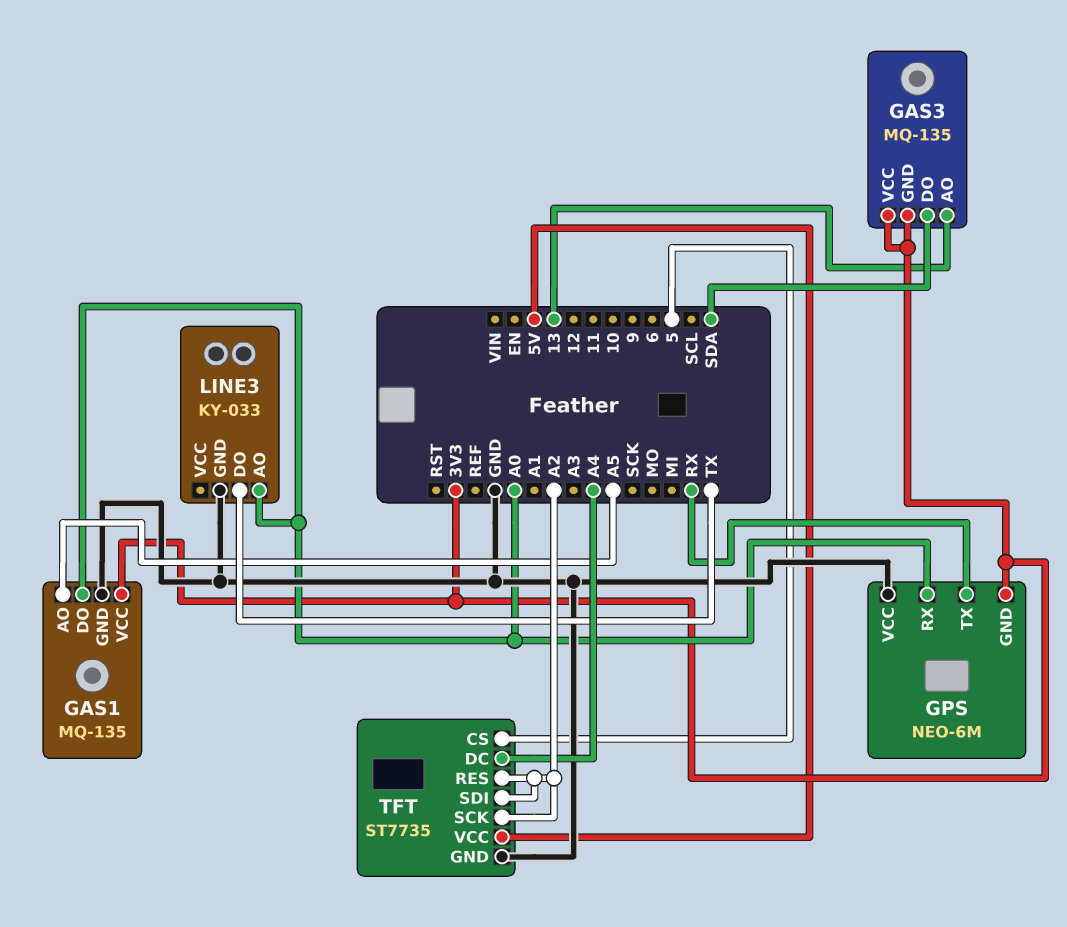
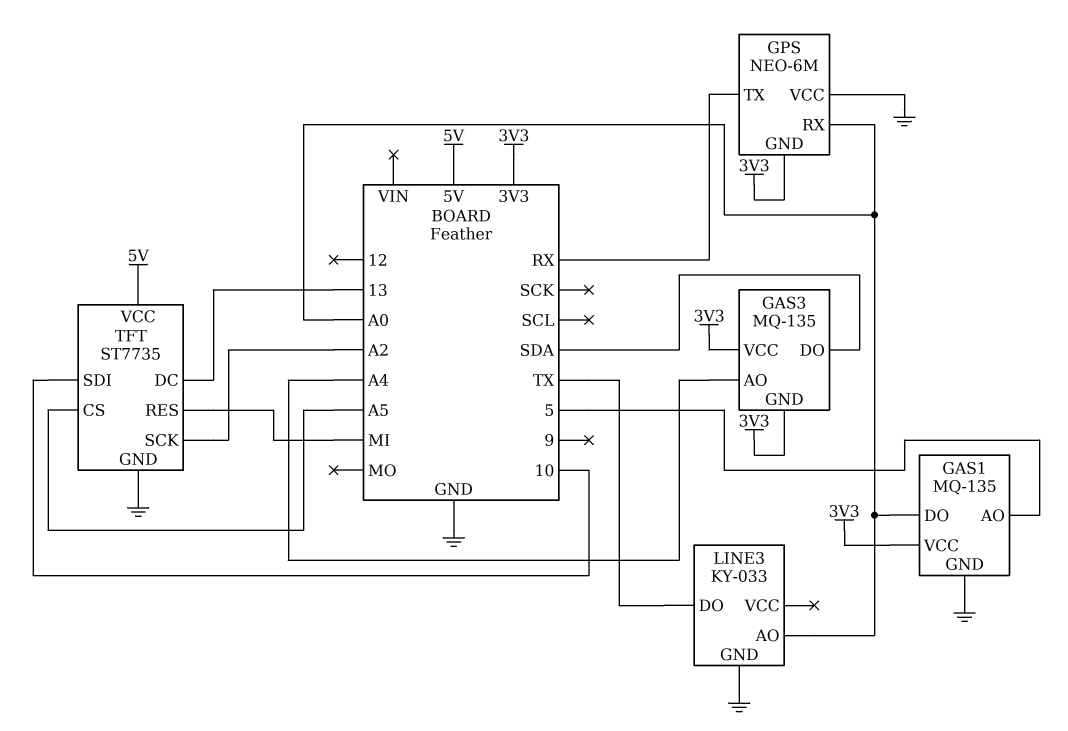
GAS1 pin AO: A5 -> 5
GAS3 pin AO: 13 -> A4
TFT pin CS: 5 -> A5
TFT pin DC: A4 -> 13
TFT pin RES: A2 -> MI
TFT pin SDI: A2 -> 10

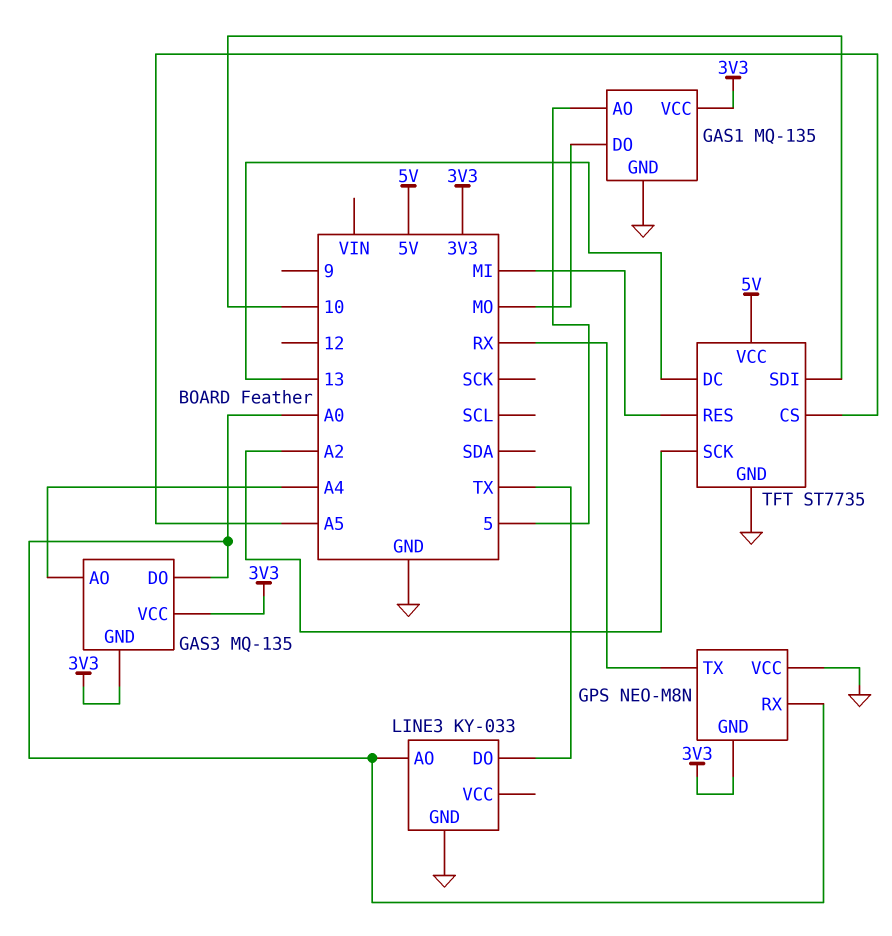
GAS1 pin DO: A0 -> MO
GAS3 pin DO: SDA -> A0
GPS: NEO-6M -> NEO-M8N

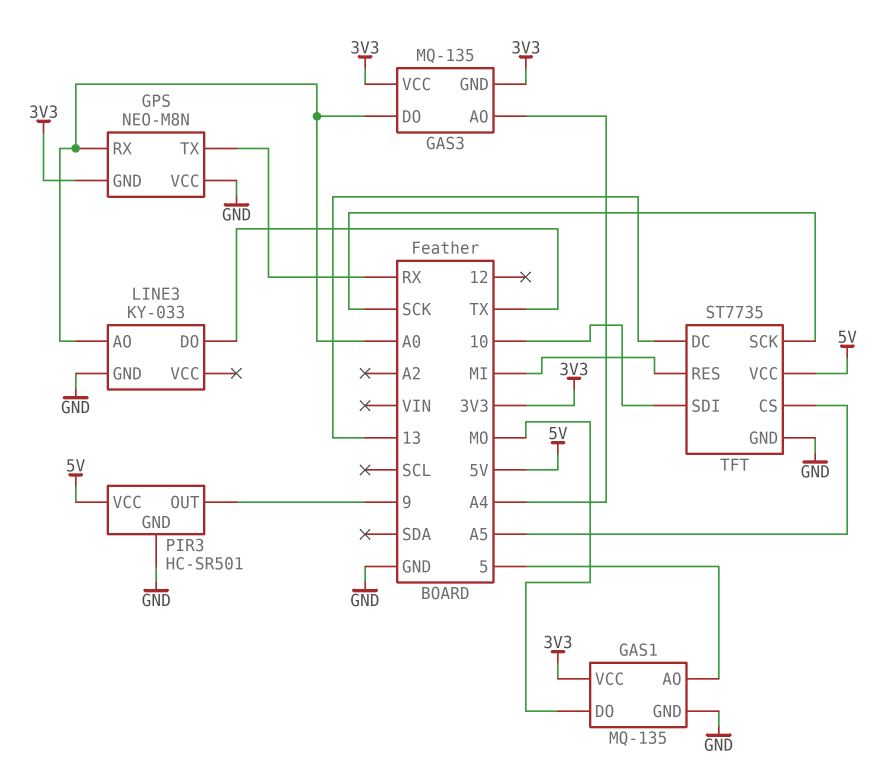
PIR3: none -> HC-SR501
PIR3 pin GND: none -> GND
PIR3 pin OUT: none -> 9
PIR3 pin VCC: none -> 5V
TFT pin SCK: A2 -> SCK

